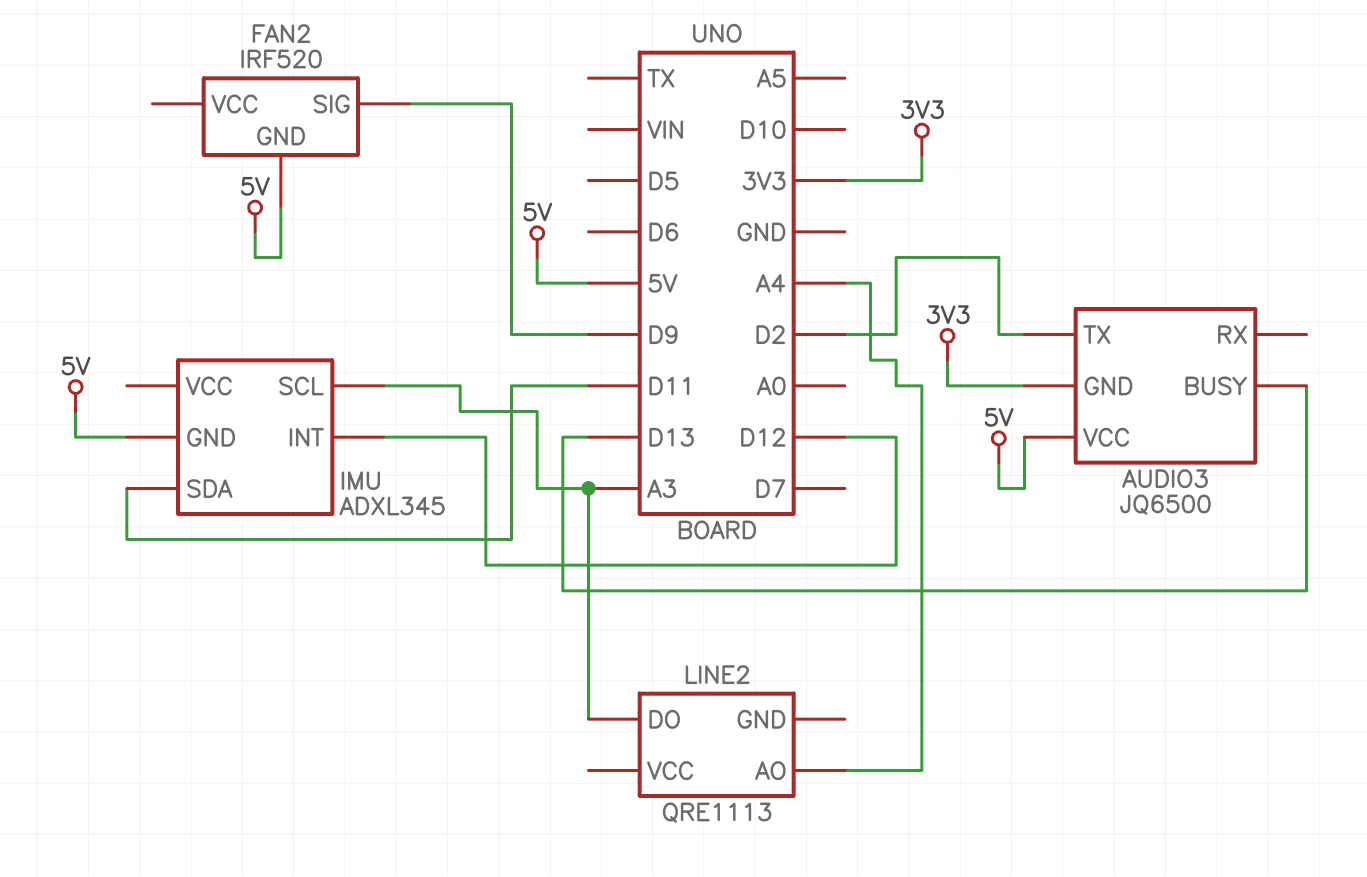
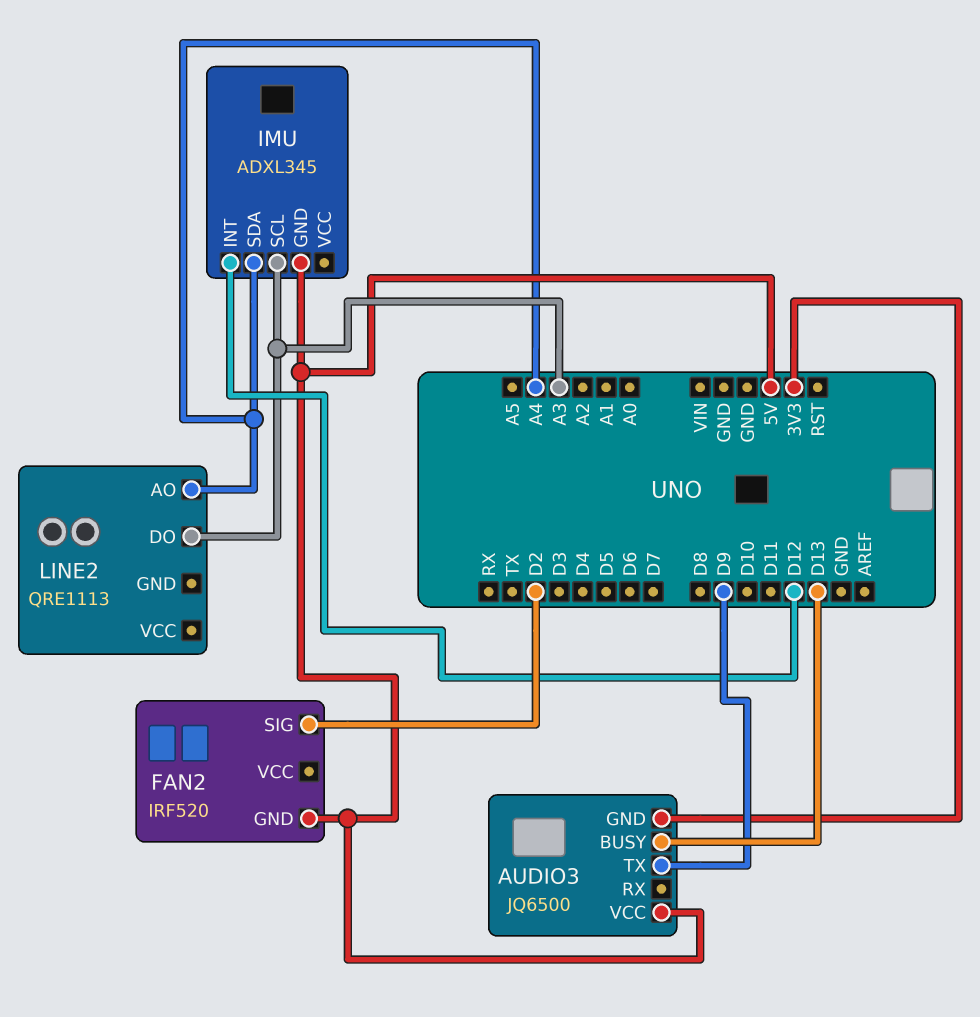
AUDIO3 pin TX: D2 -> D9
FAN2 pin SIG: D9 -> D2
IMU pin SDA: D11 -> A4

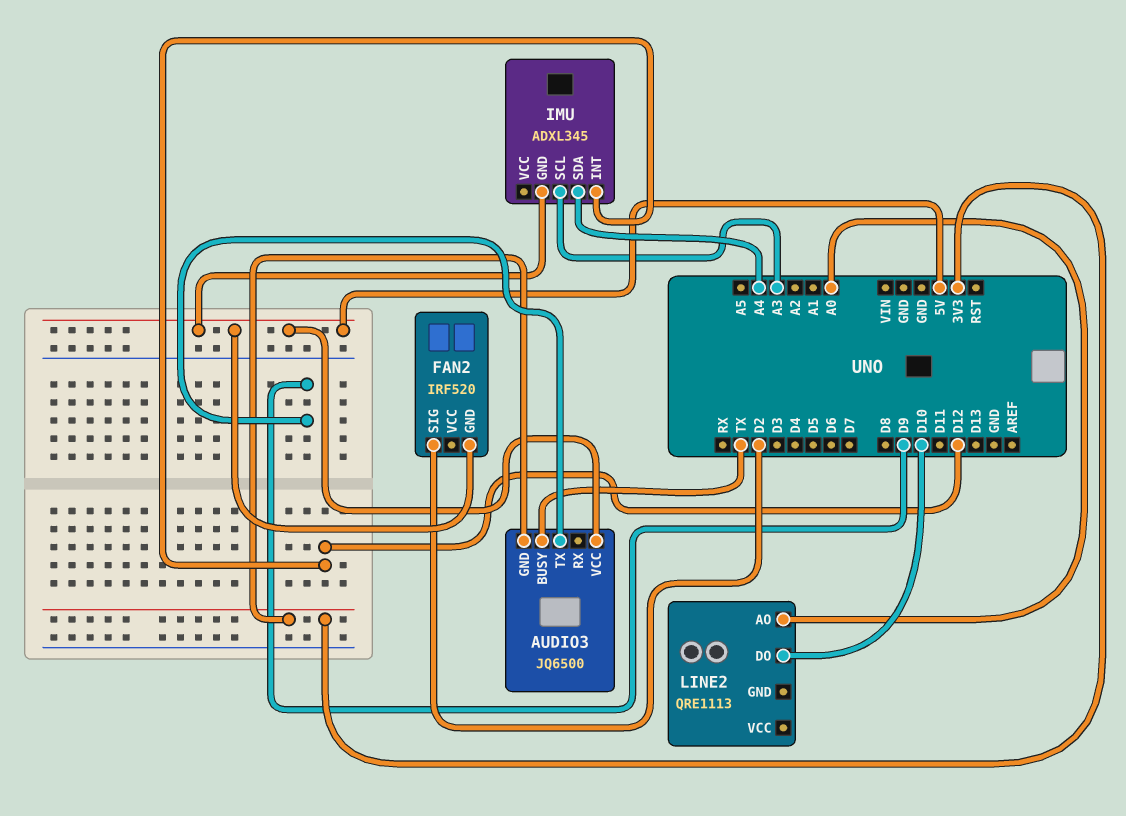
AUDIO3 pin BUSY: D13 -> TX
LINE2 pin AO: A4 -> A0
LINE2 pin DO: A3 -> D10

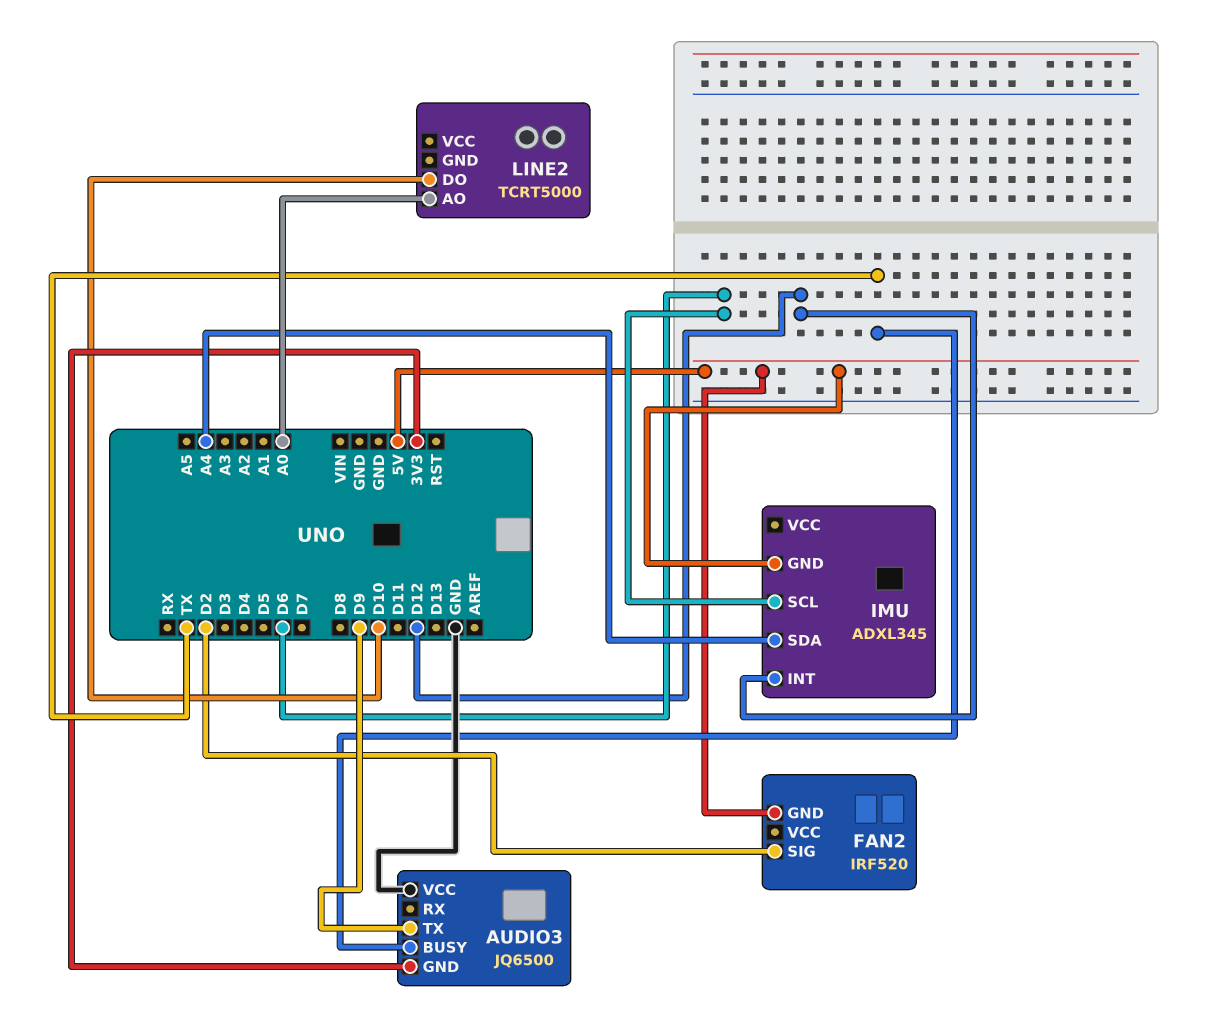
AUDIO3 pin VCC: 5V -> GND
IMU pin SCL: A3 -> D6
LINE2: QRE1113 -> TCRT5000

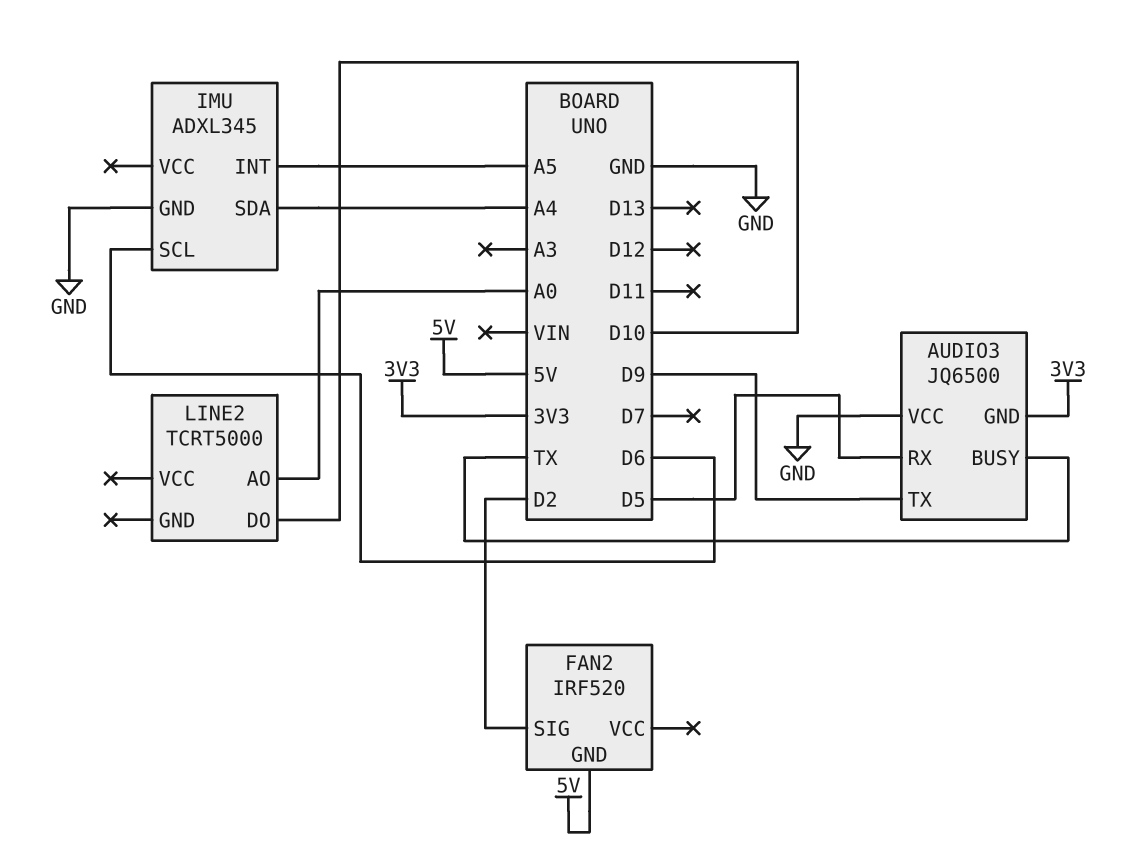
AUDIO3 pin RX: none -> D5
IMU pin GND: 5V -> GND
IMU pin INT: D12 -> A5

